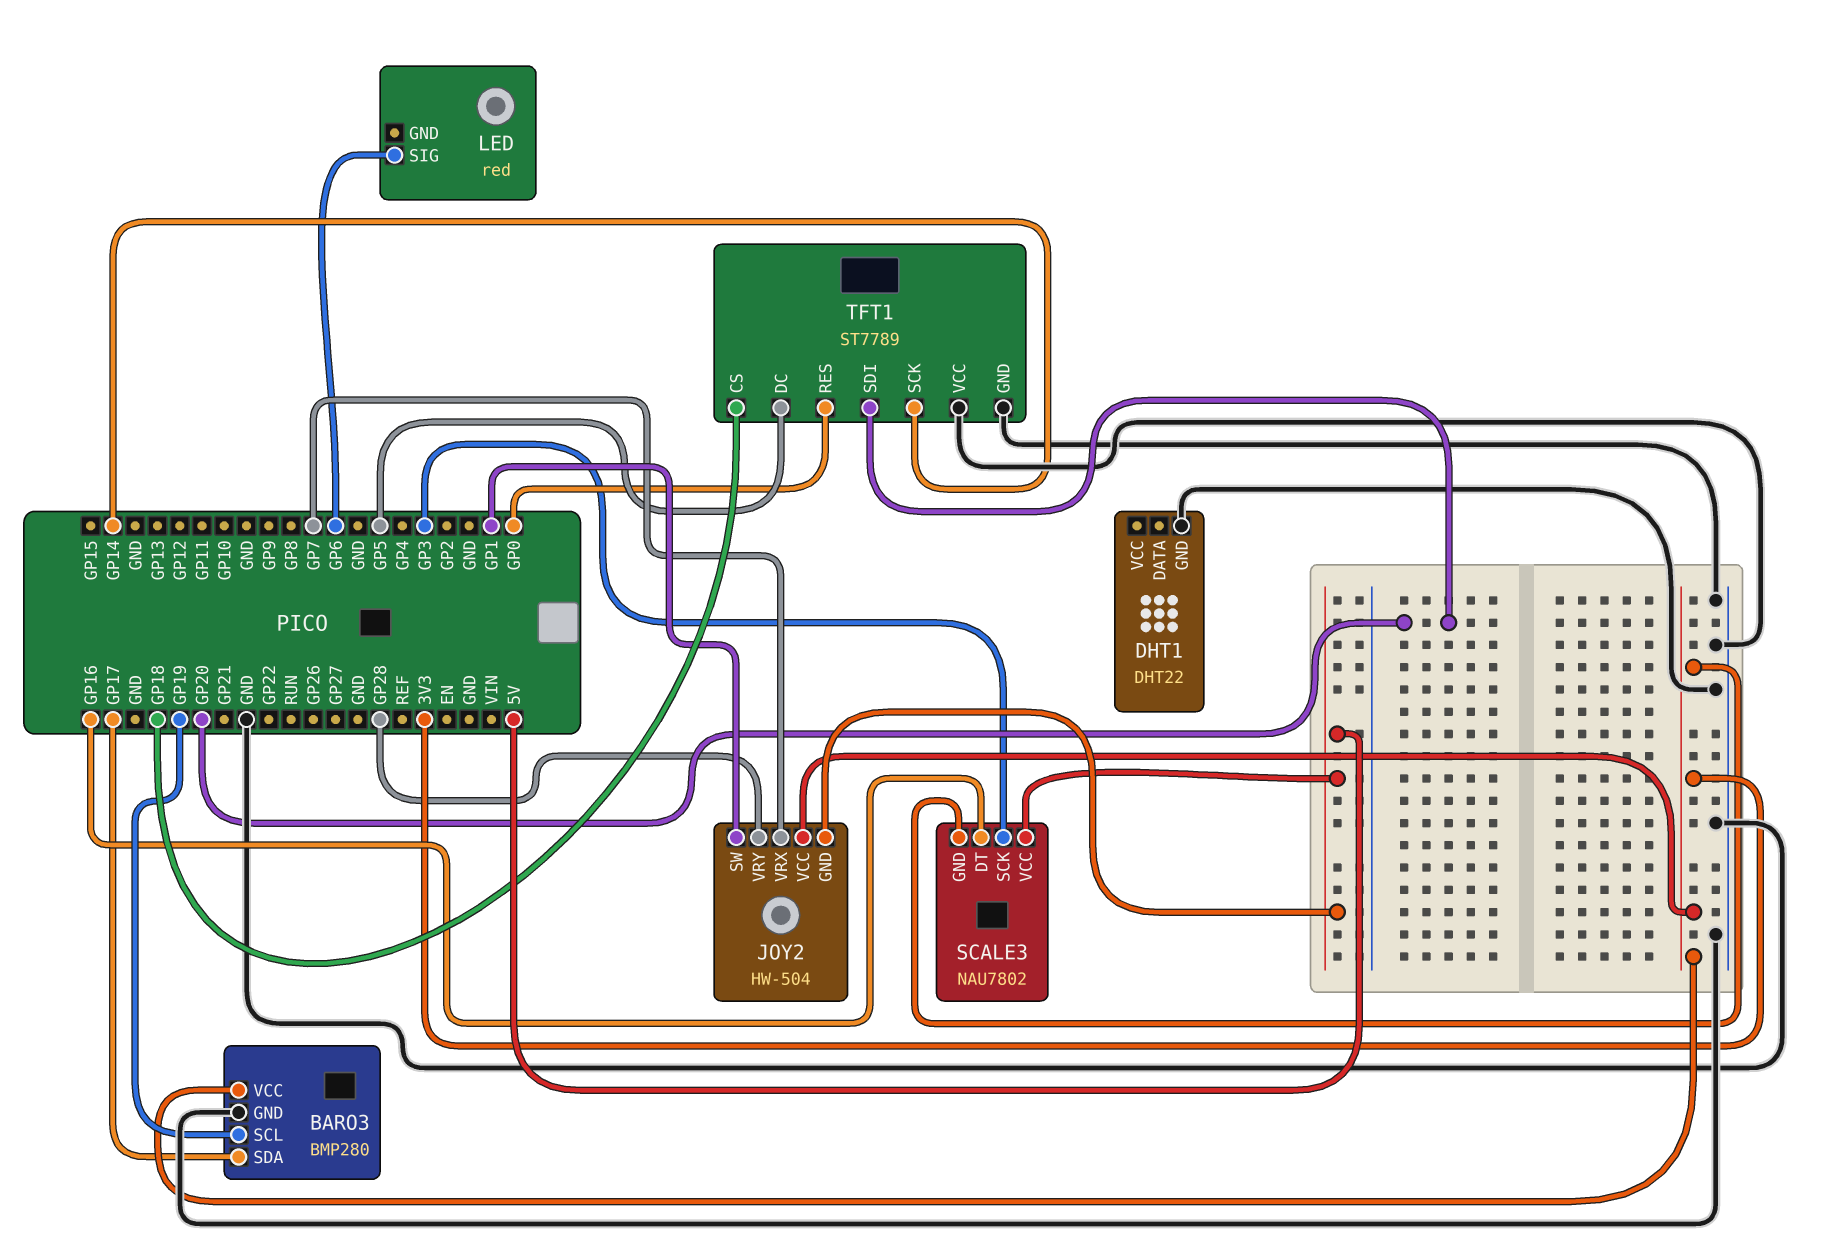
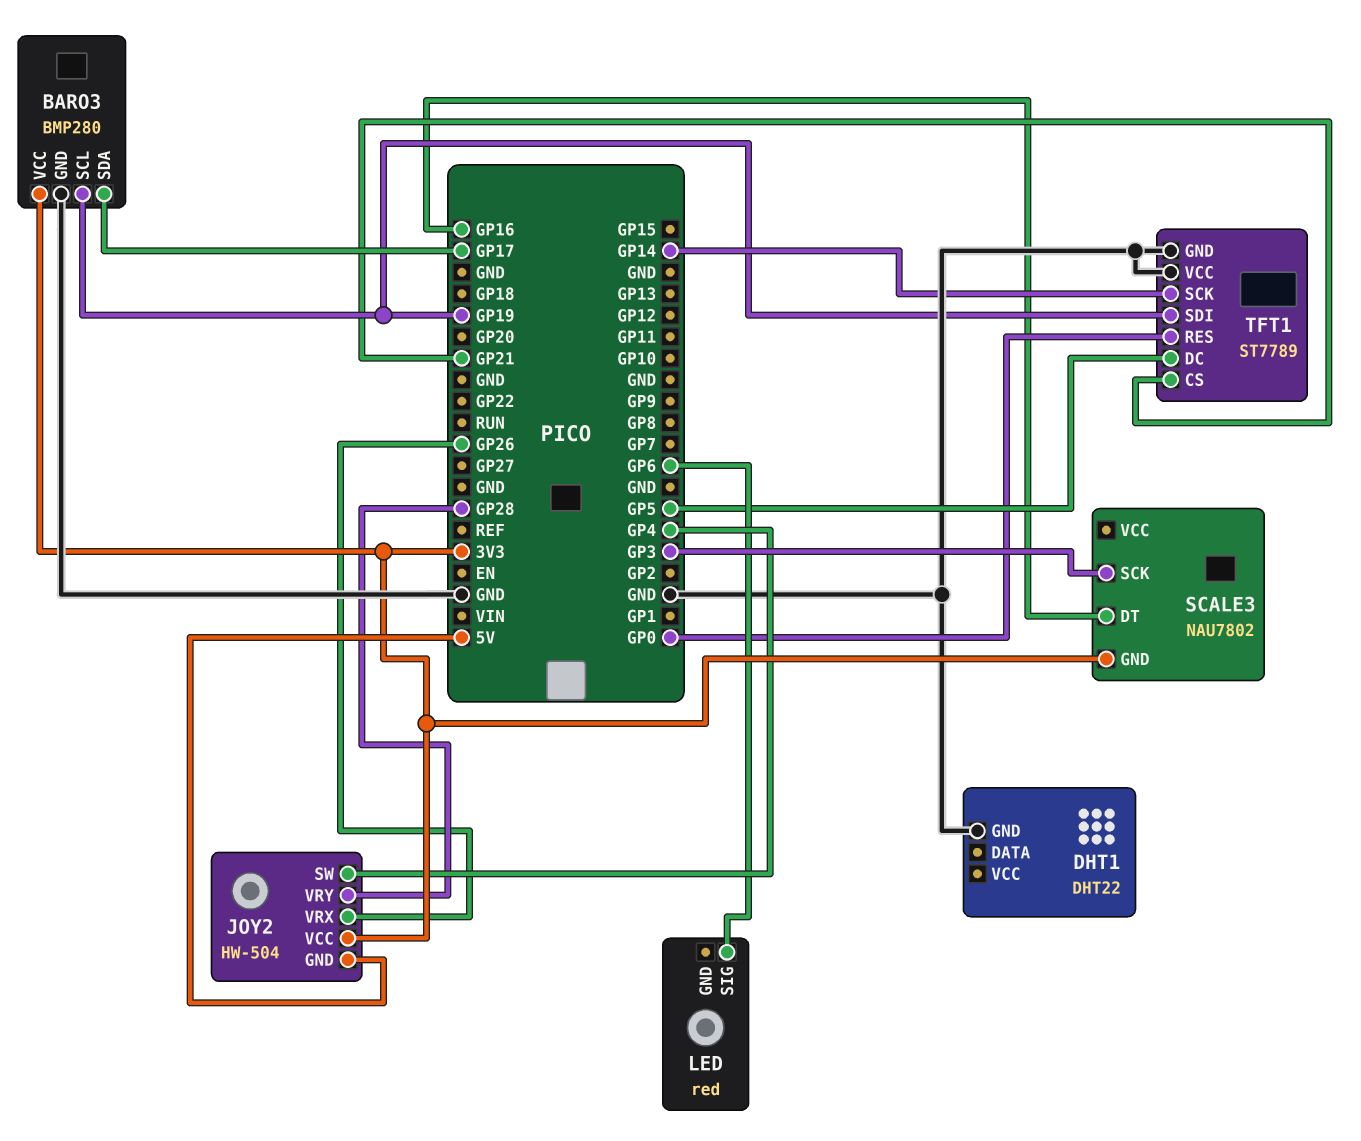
JOY2 pin SW: GP1 -> GP4
JOY2 pin VRX: GP7 -> GP26
SCALE3 pin VCC: 5V -> none
TFT1 pin CS: GP18 -> GP21
TFT1 pin SDI: GP20 -> GP19

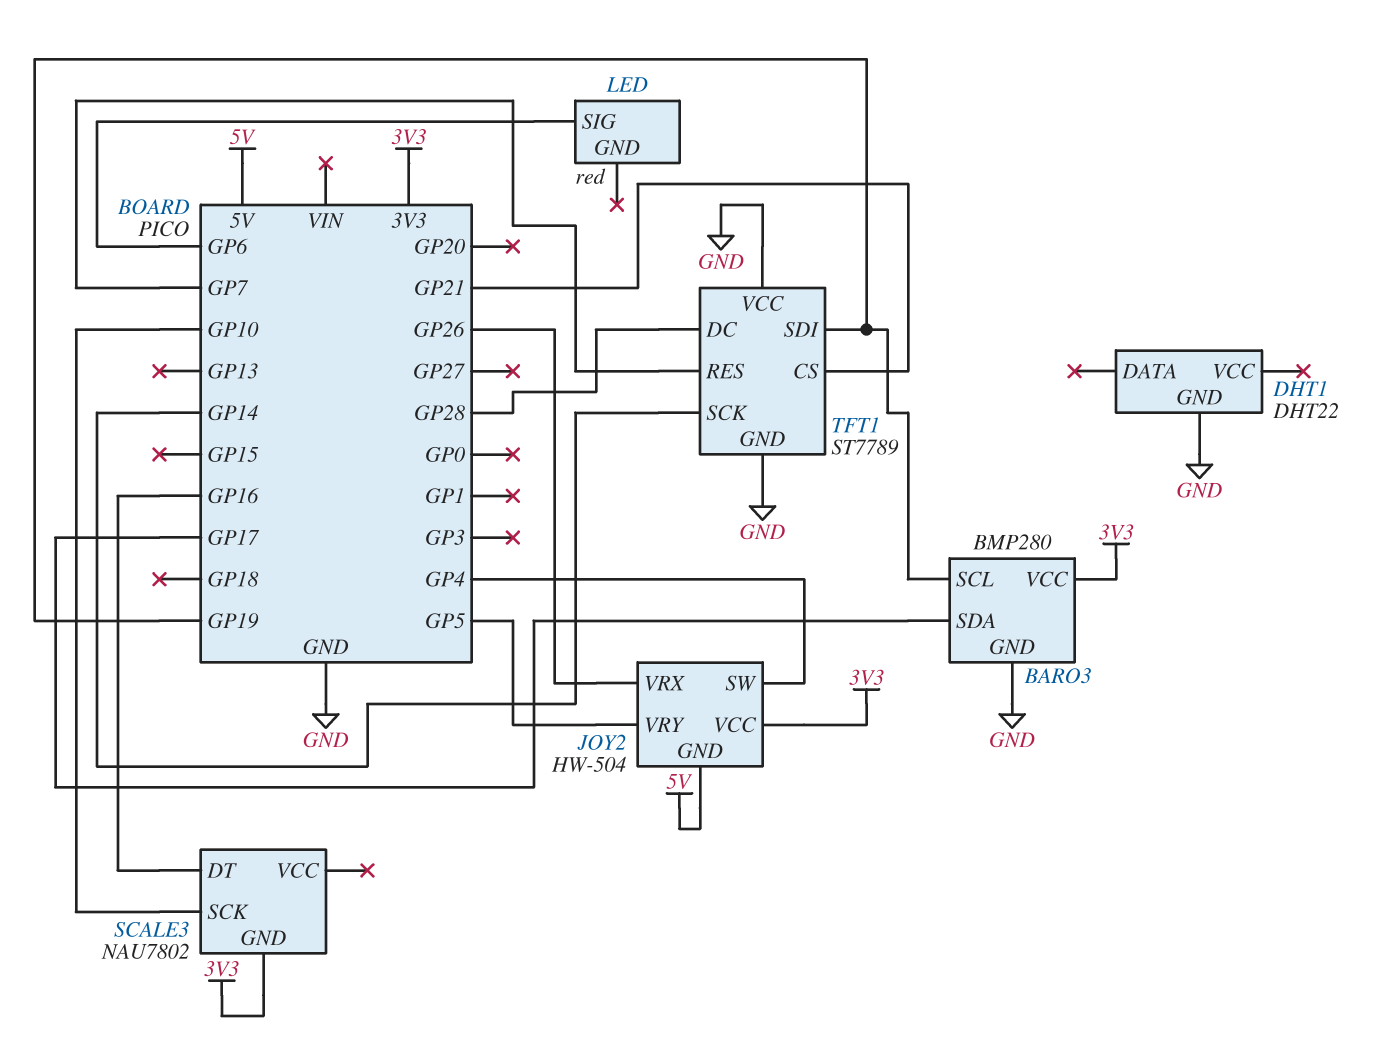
JOY2 pin VRY: GP28 -> GP5
SCALE3 pin SCK: GP3 -> GP10
TFT1 pin DC: GP5 -> GP28
TFT1 pin RES: GP0 -> GP7

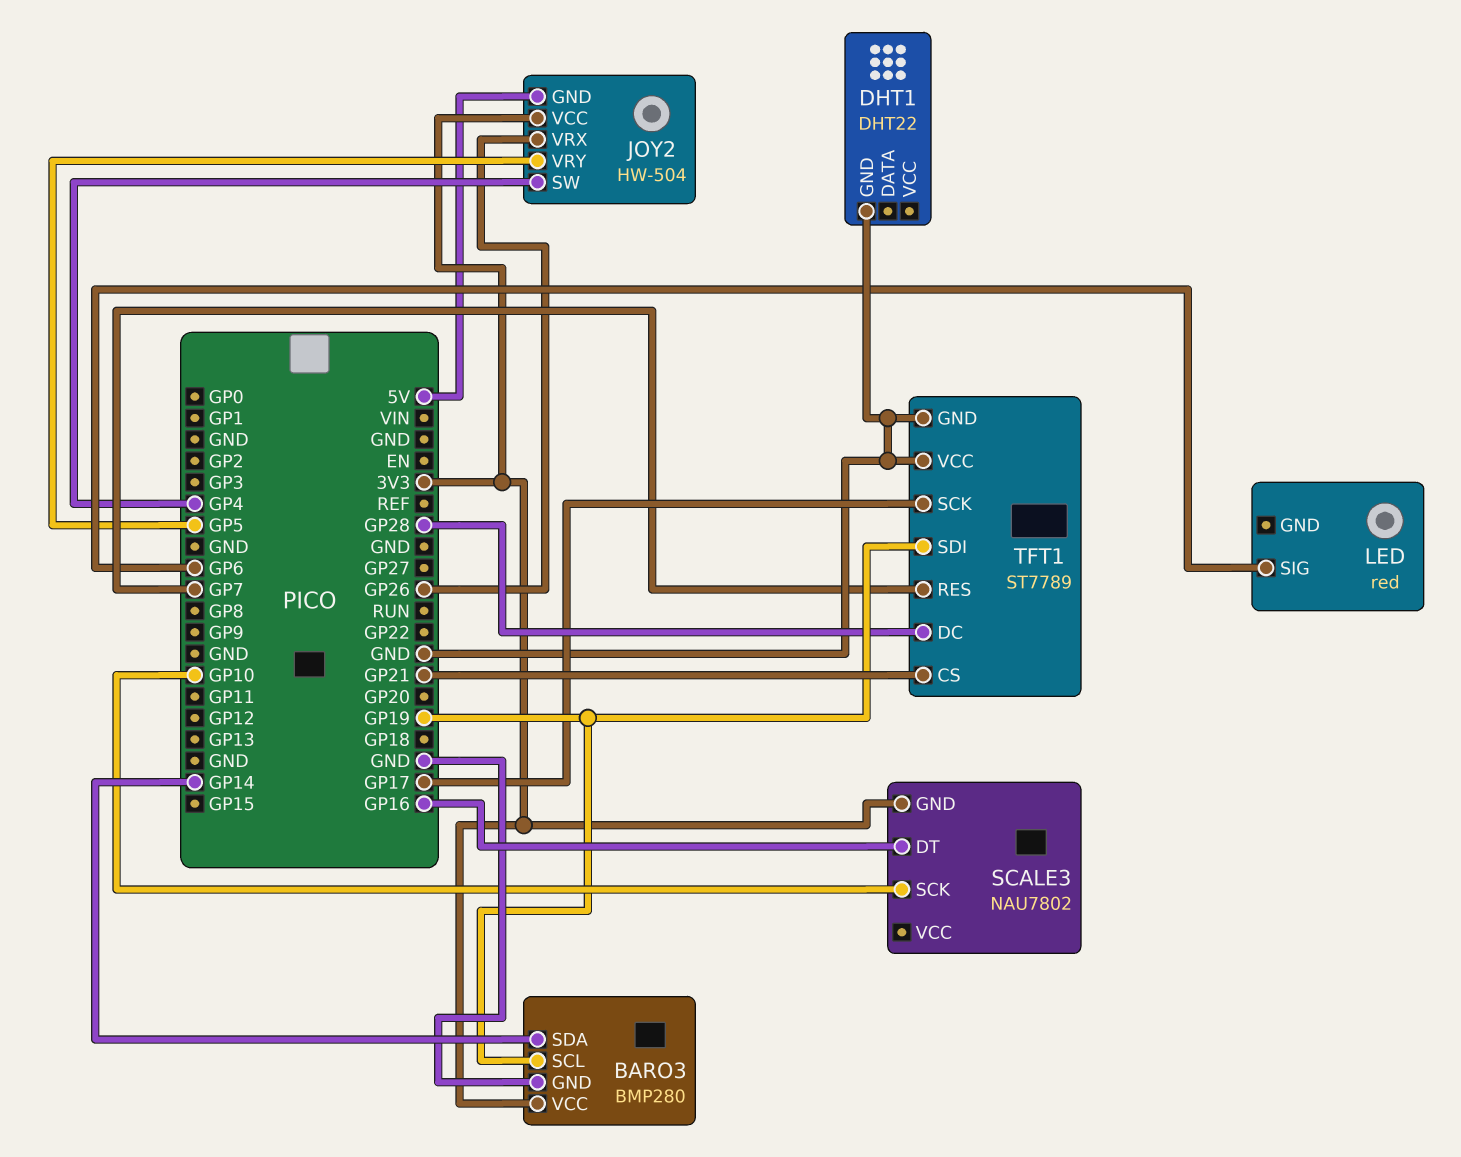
BARO3 pin SDA: GP17 -> GP14
TFT1 pin SCK: GP14 -> GP17

